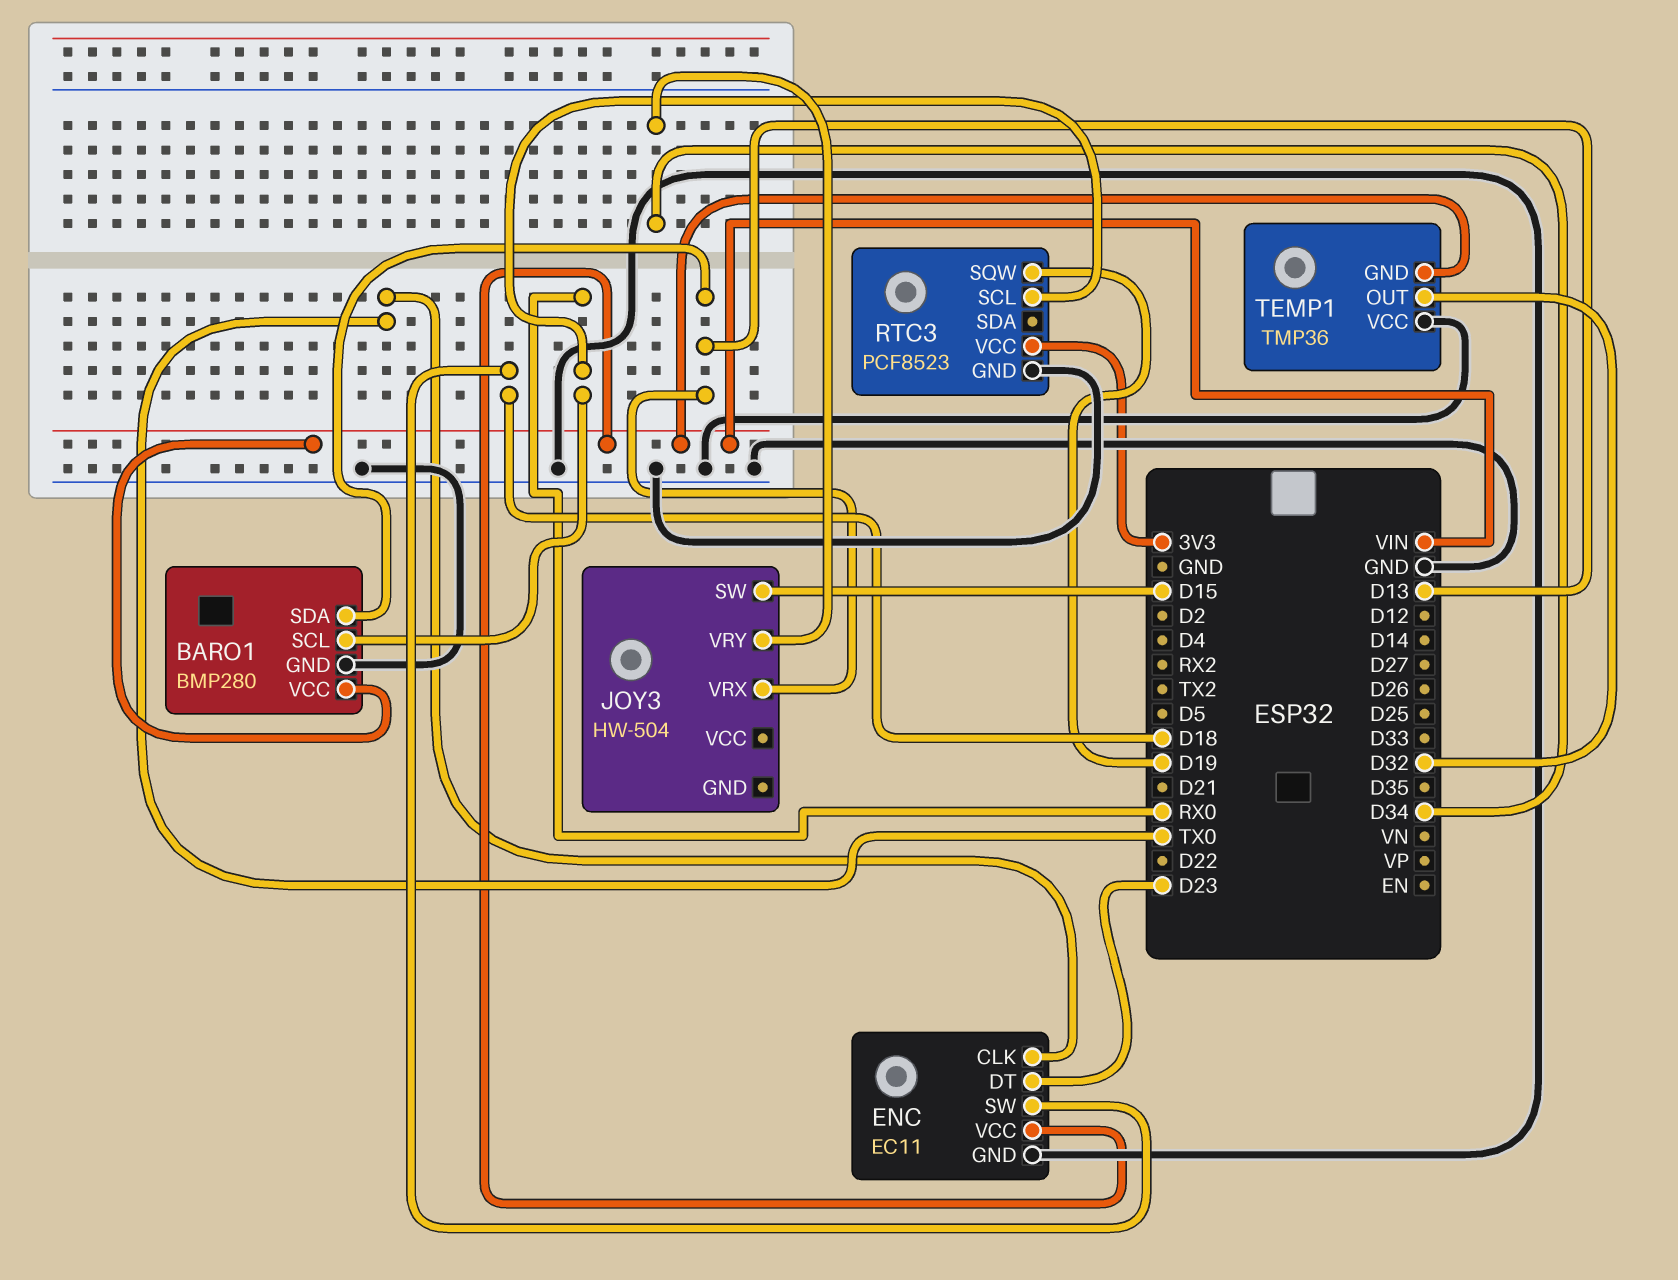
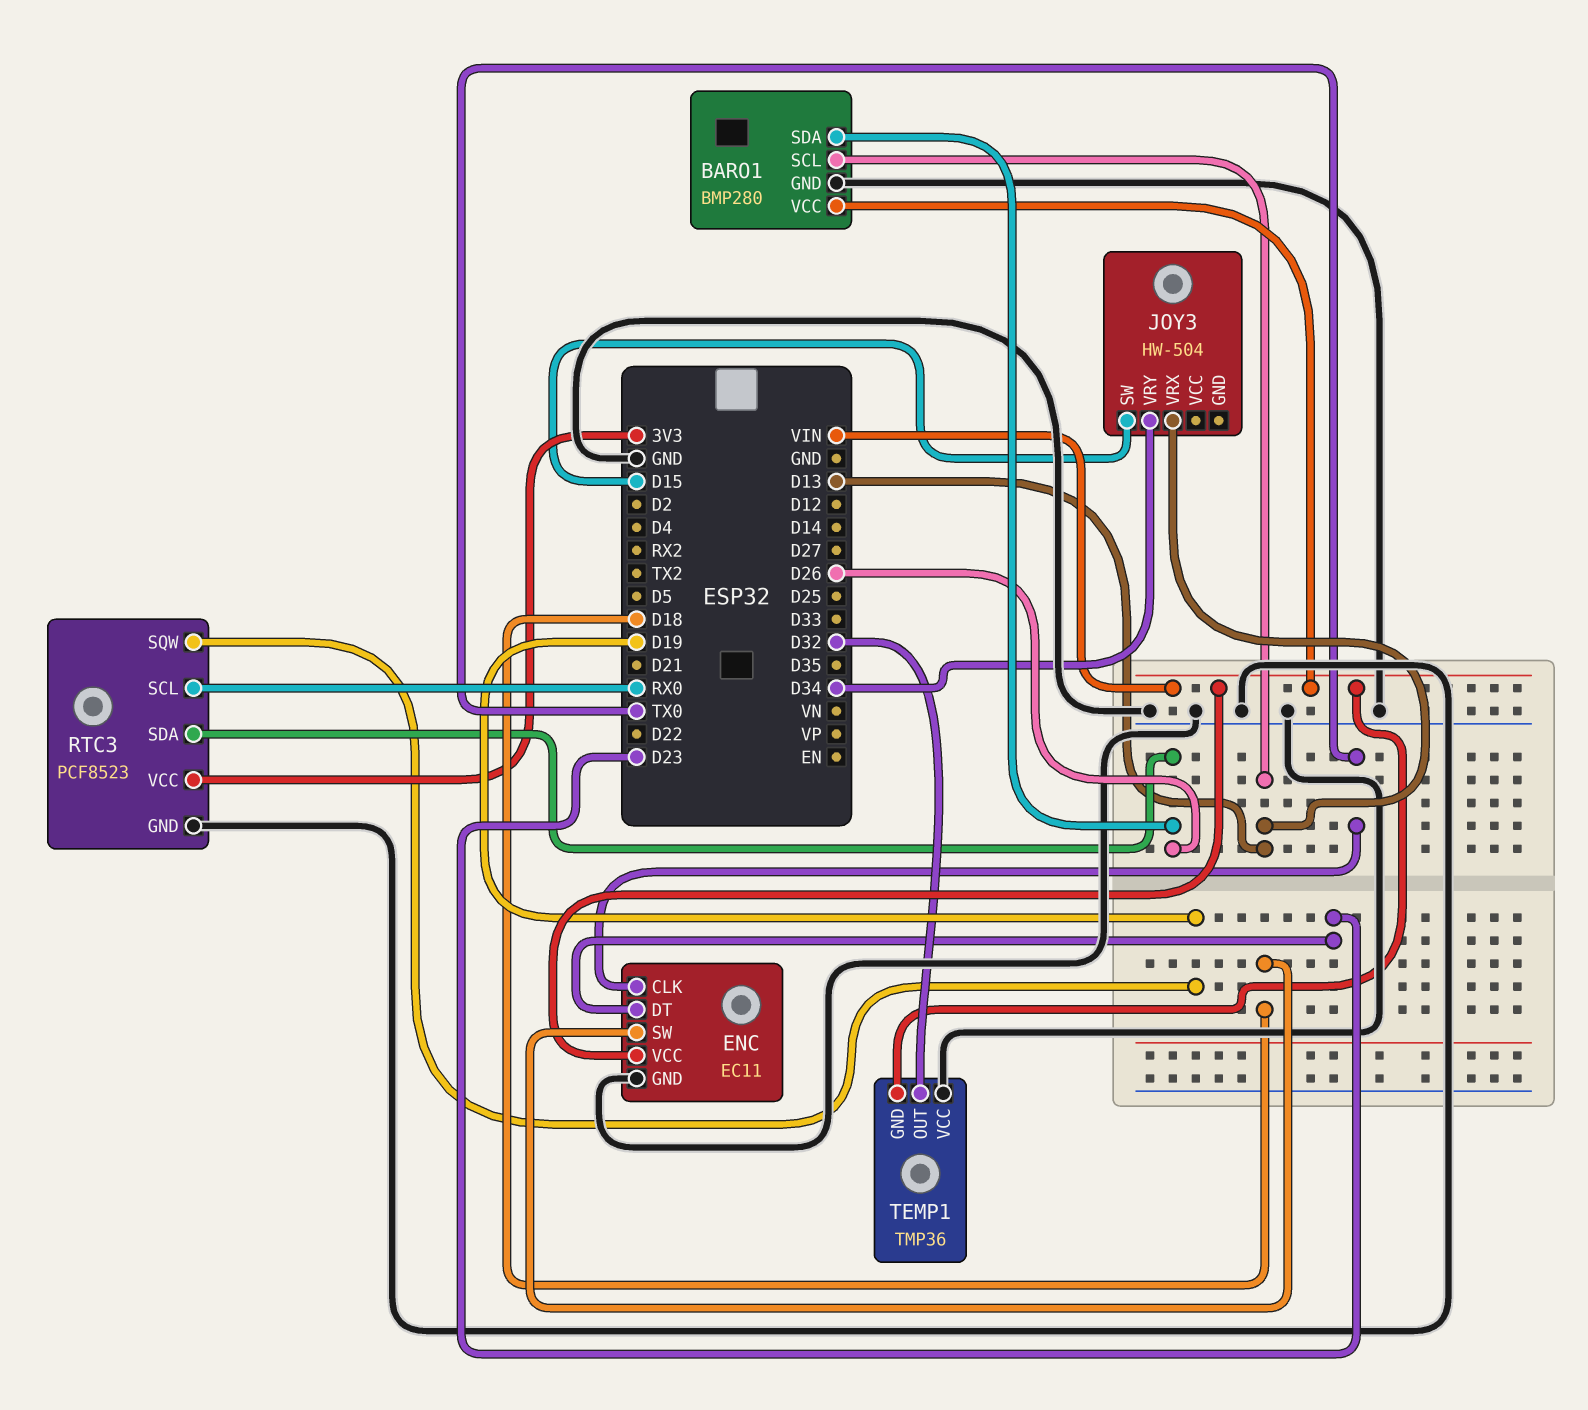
BARO1 pin SCL: RX0 -> D13
BARO1 pin SDA: D13 -> D26
RTC3 pin SDA: none -> D26

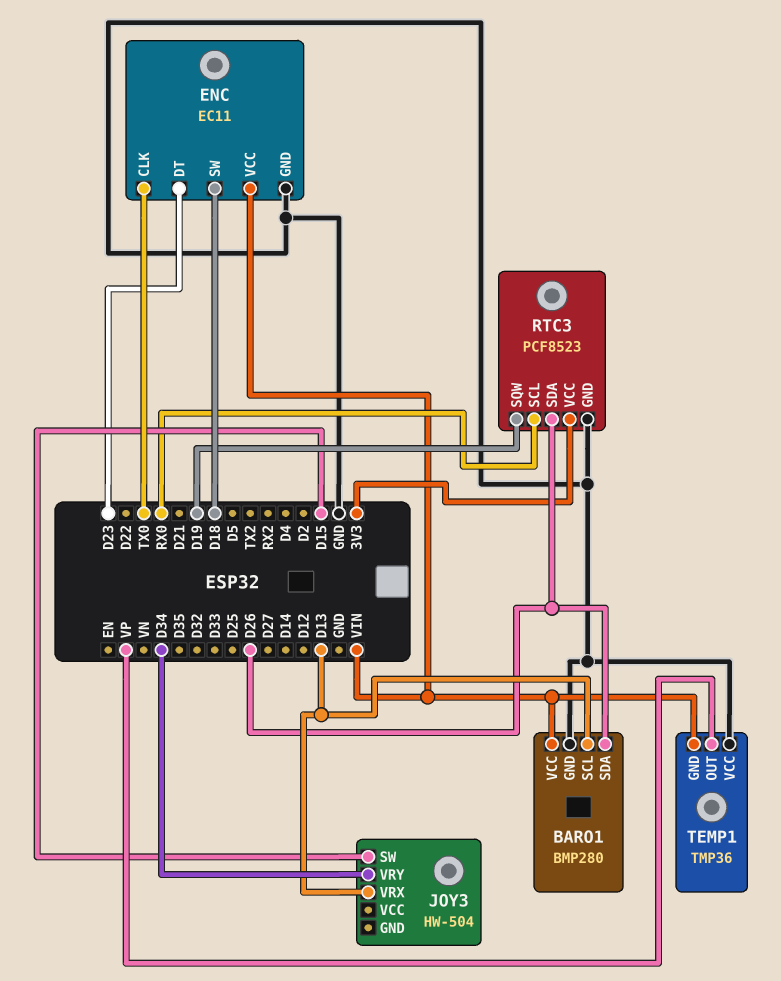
TEMP1 pin OUT: D32 -> VP

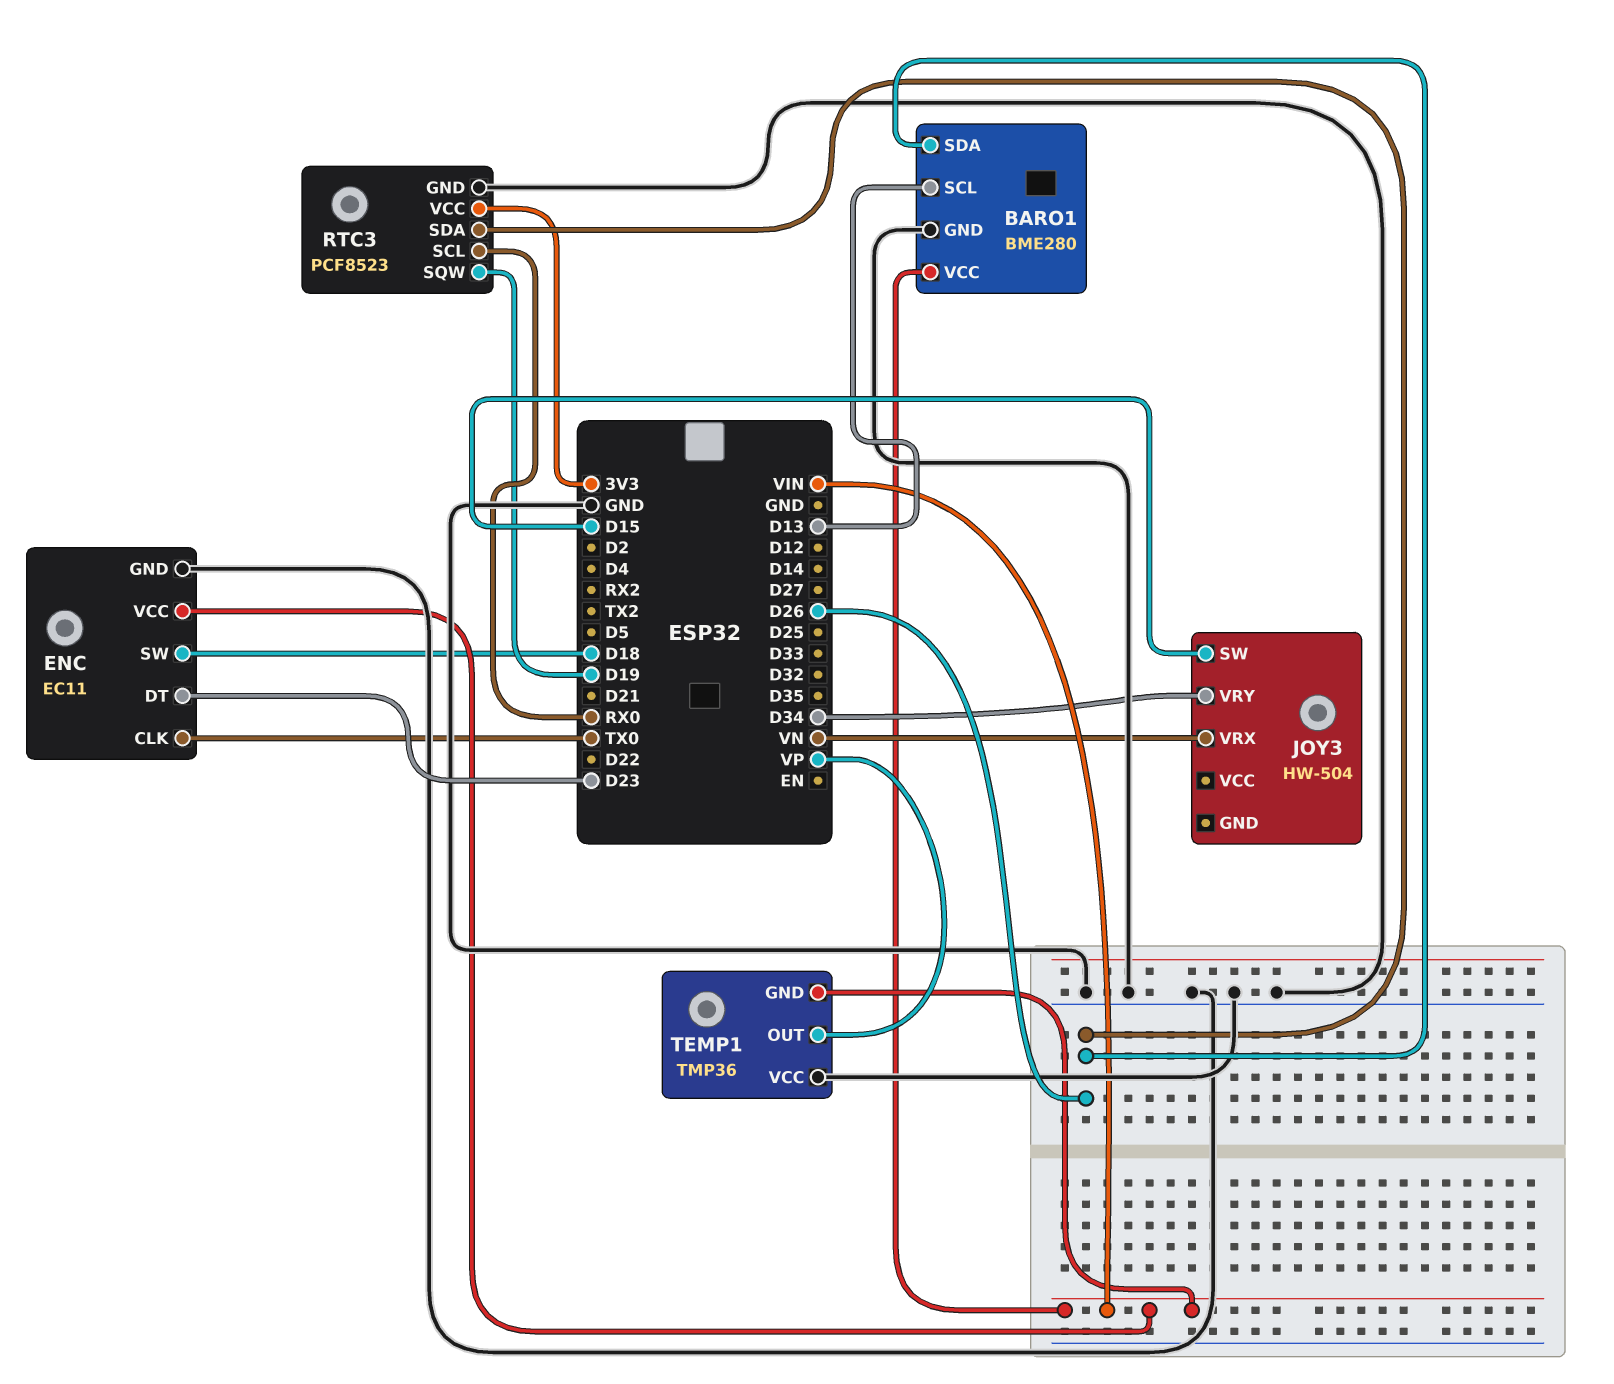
BARO1: BMP280 -> BME280
JOY3 pin VRX: D13 -> VN

